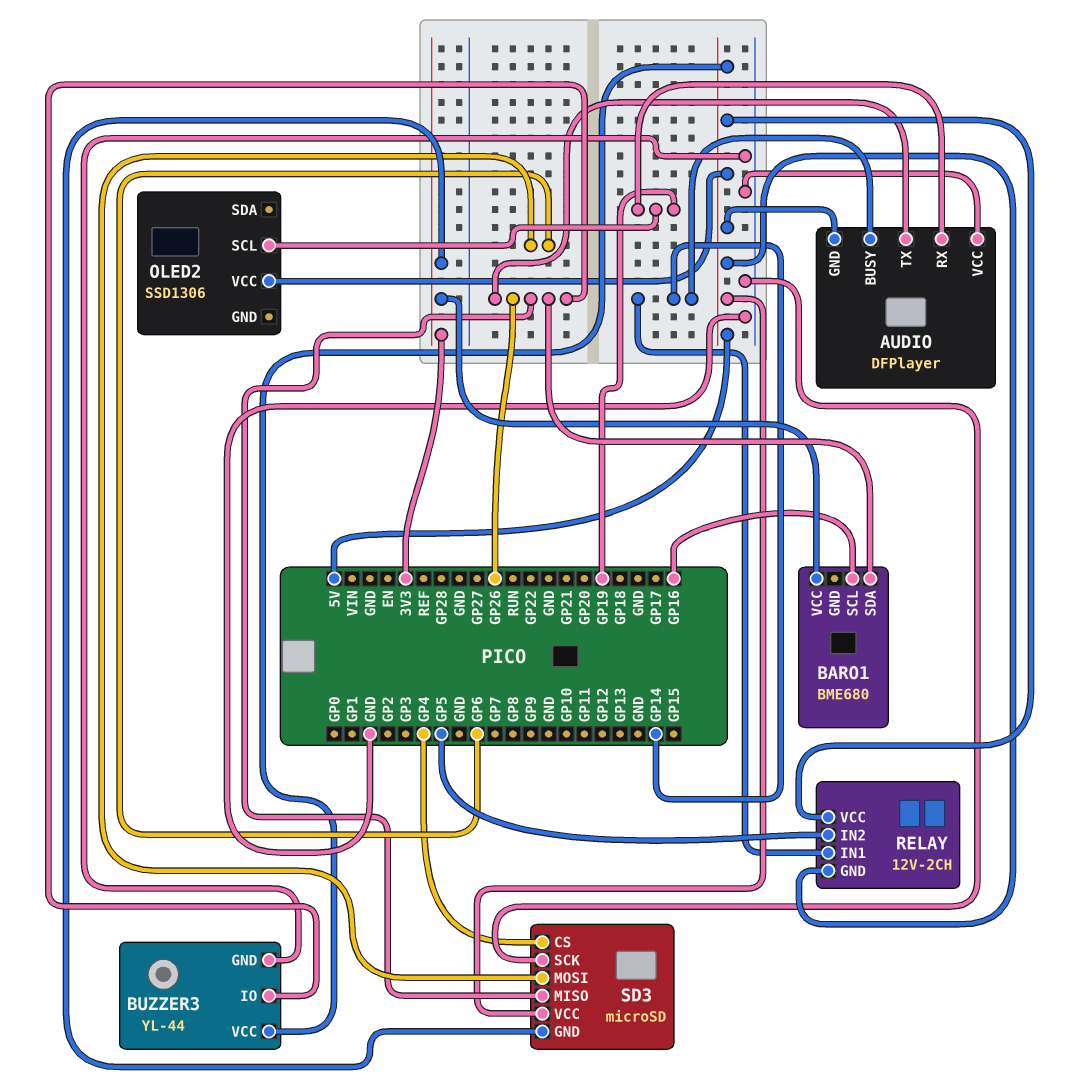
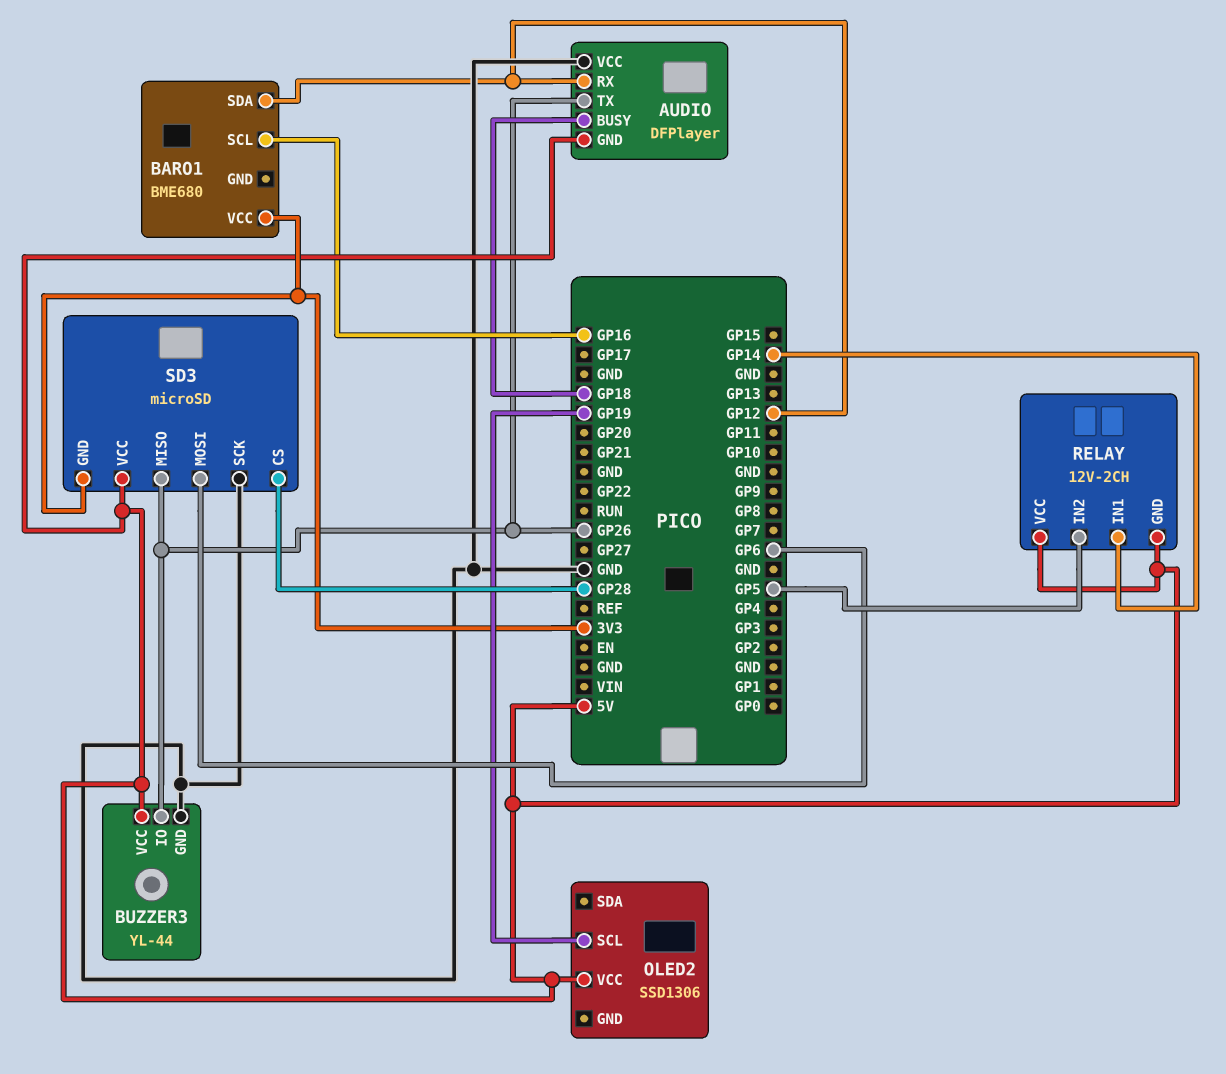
AUDIO pin BUSY: GP14 -> GP18
AUDIO pin RX: GP19 -> GP12
BARO1 pin SDA: GP26 -> GP12
SD3 pin CS: GP4 -> GP28

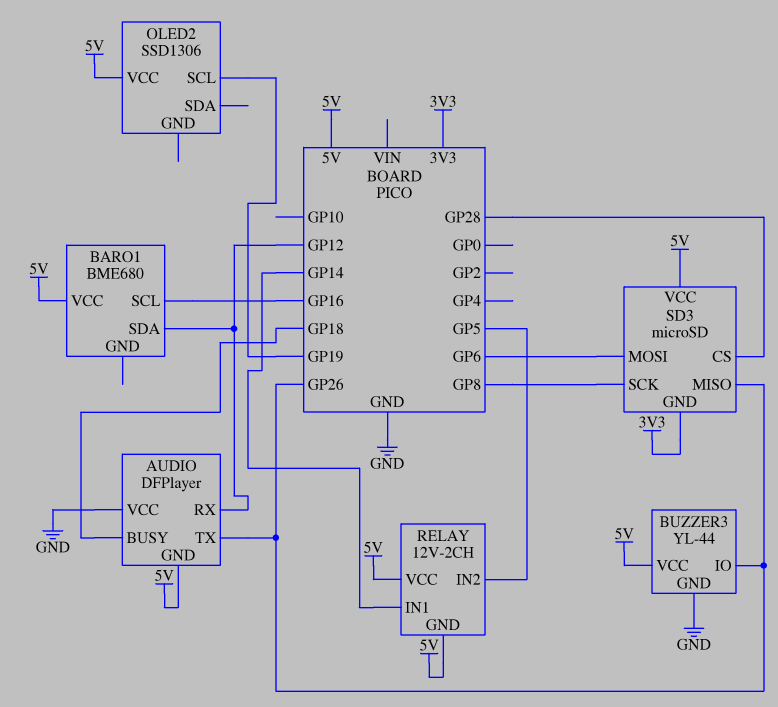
BARO1 pin VCC: 3V3 -> 5V
SD3 pin SCK: GND -> GP8

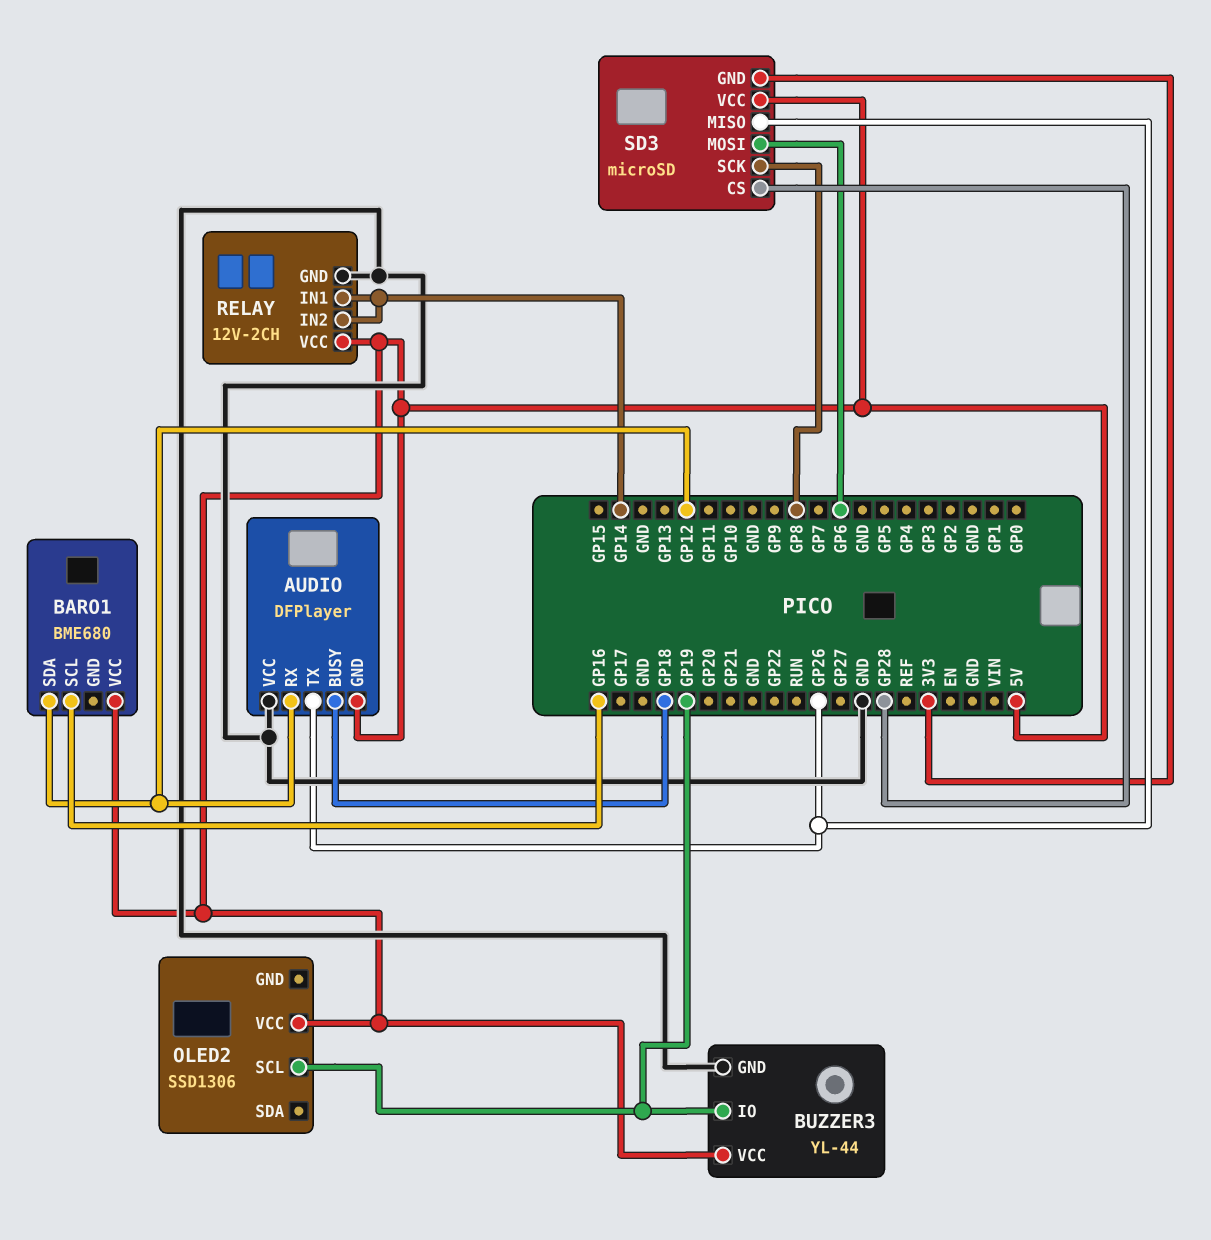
BUZZER3 pin IO: GP26 -> GP19
RELAY pin GND: 5V -> GND
RELAY pin IN2: GP5 -> GP14

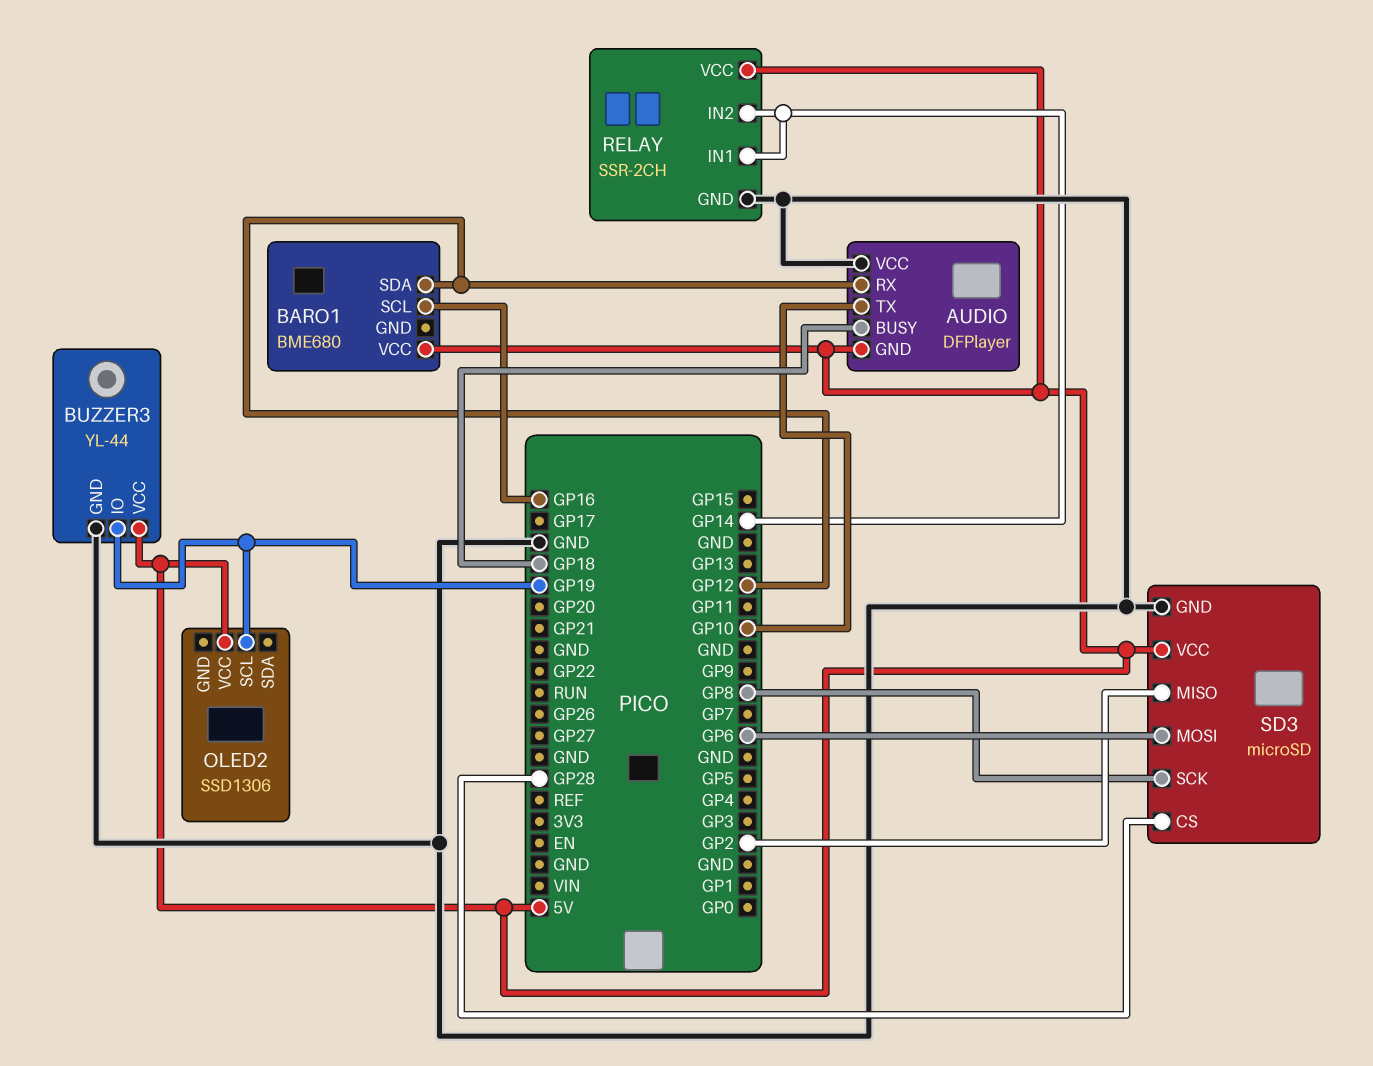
AUDIO pin TX: GP26 -> GP10
RELAY: 12V-2CH -> SSR-2CH
SD3 pin GND: 3V3 -> GND
SD3 pin MISO: GP26 -> GP2

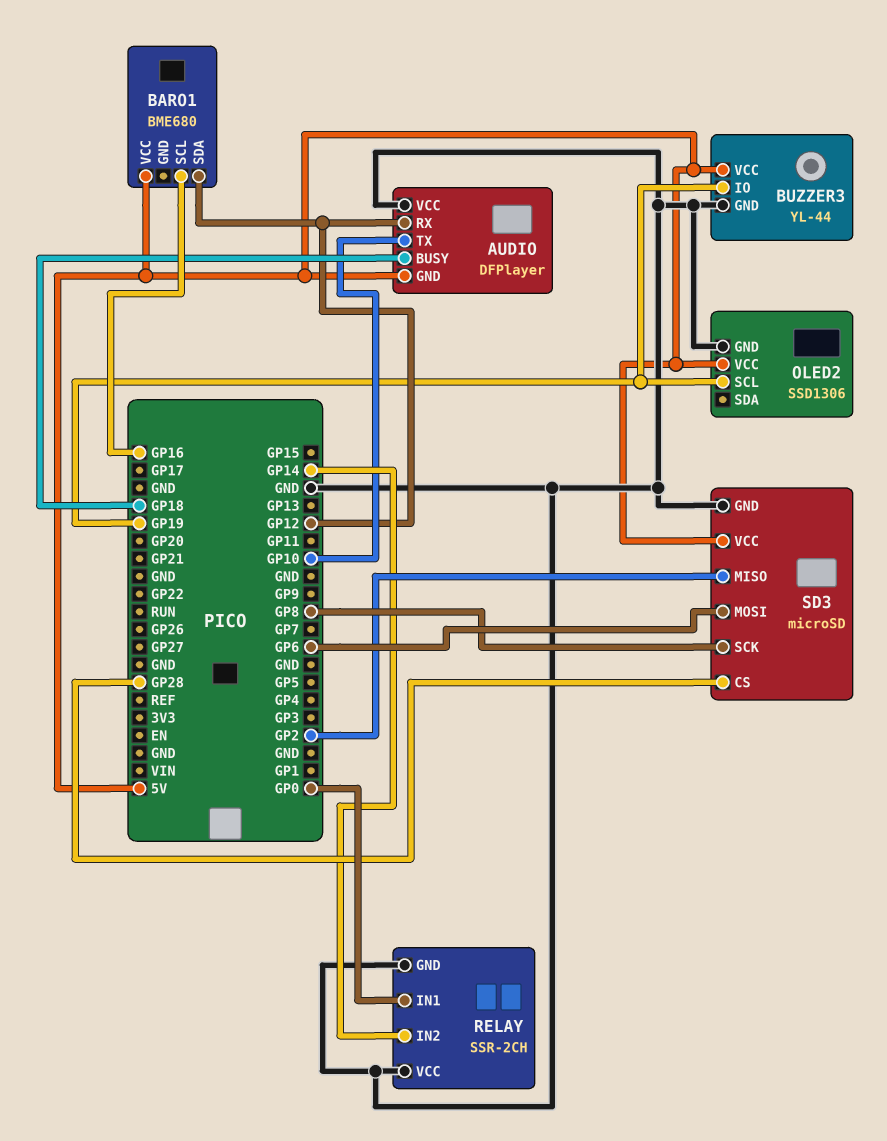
OLED2 pin GND: none -> GND
RELAY pin IN1: GP14 -> GP0
RELAY pin VCC: 5V -> GND

